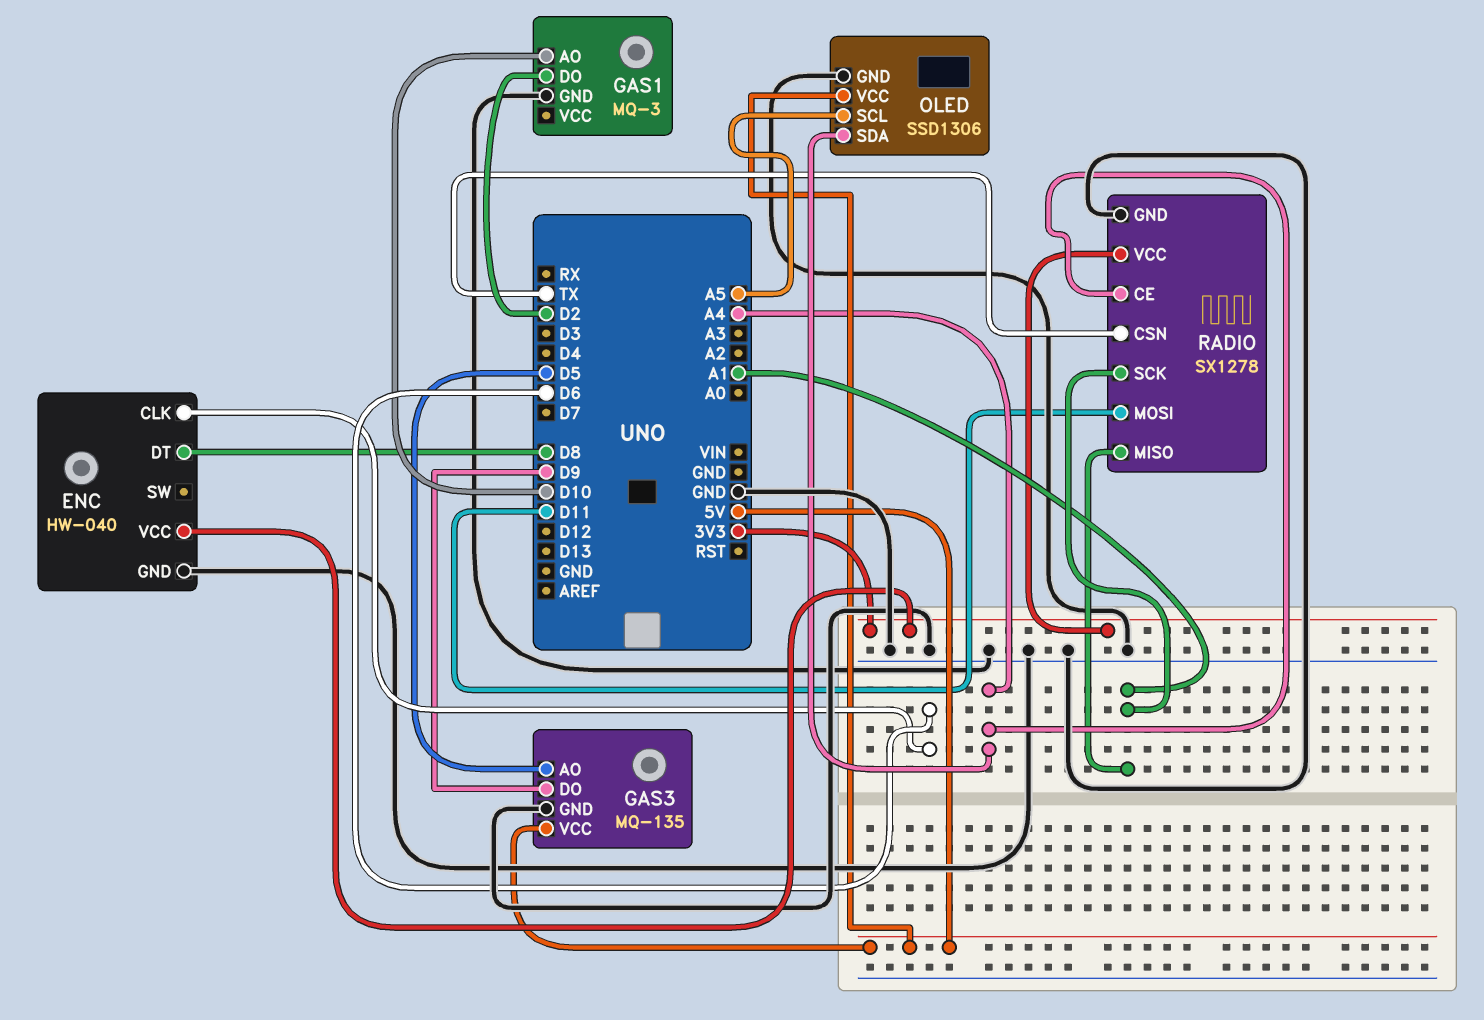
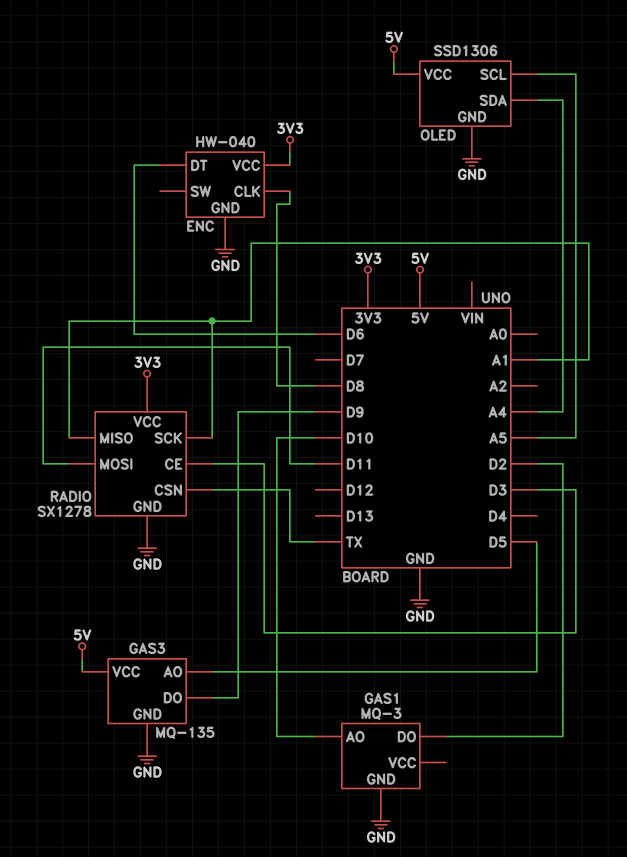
ENC pin CLK: D6 -> D8
ENC pin DT: D8 -> D6
RADIO pin CE: A4 -> D3

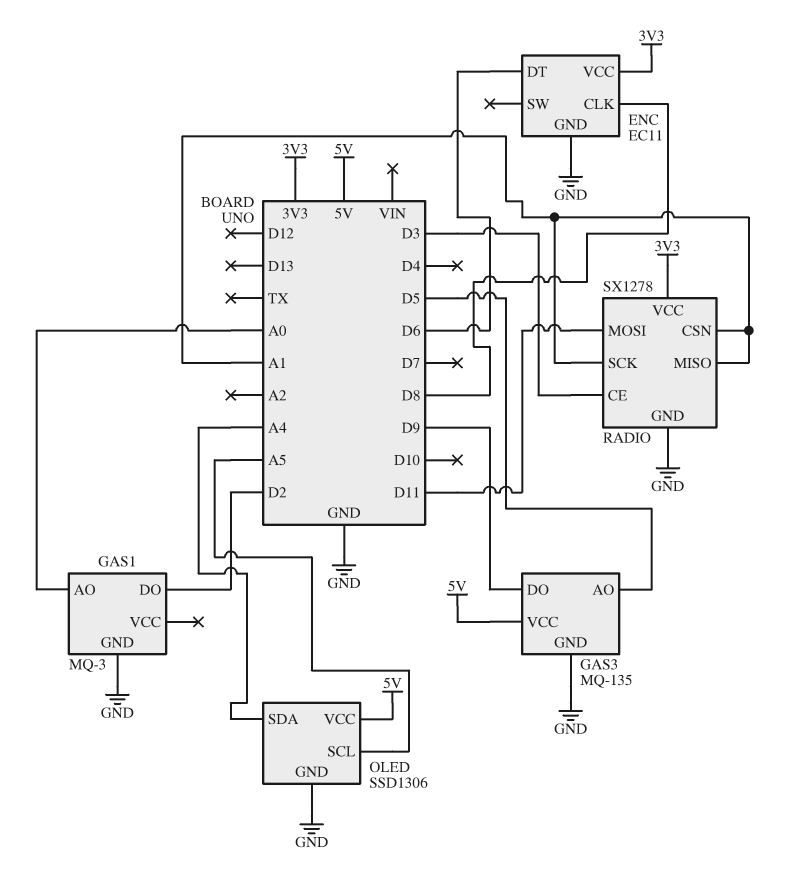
ENC: HW-040 -> EC11
GAS1 pin AO: D10 -> A0
RADIO pin CSN: TX -> A1

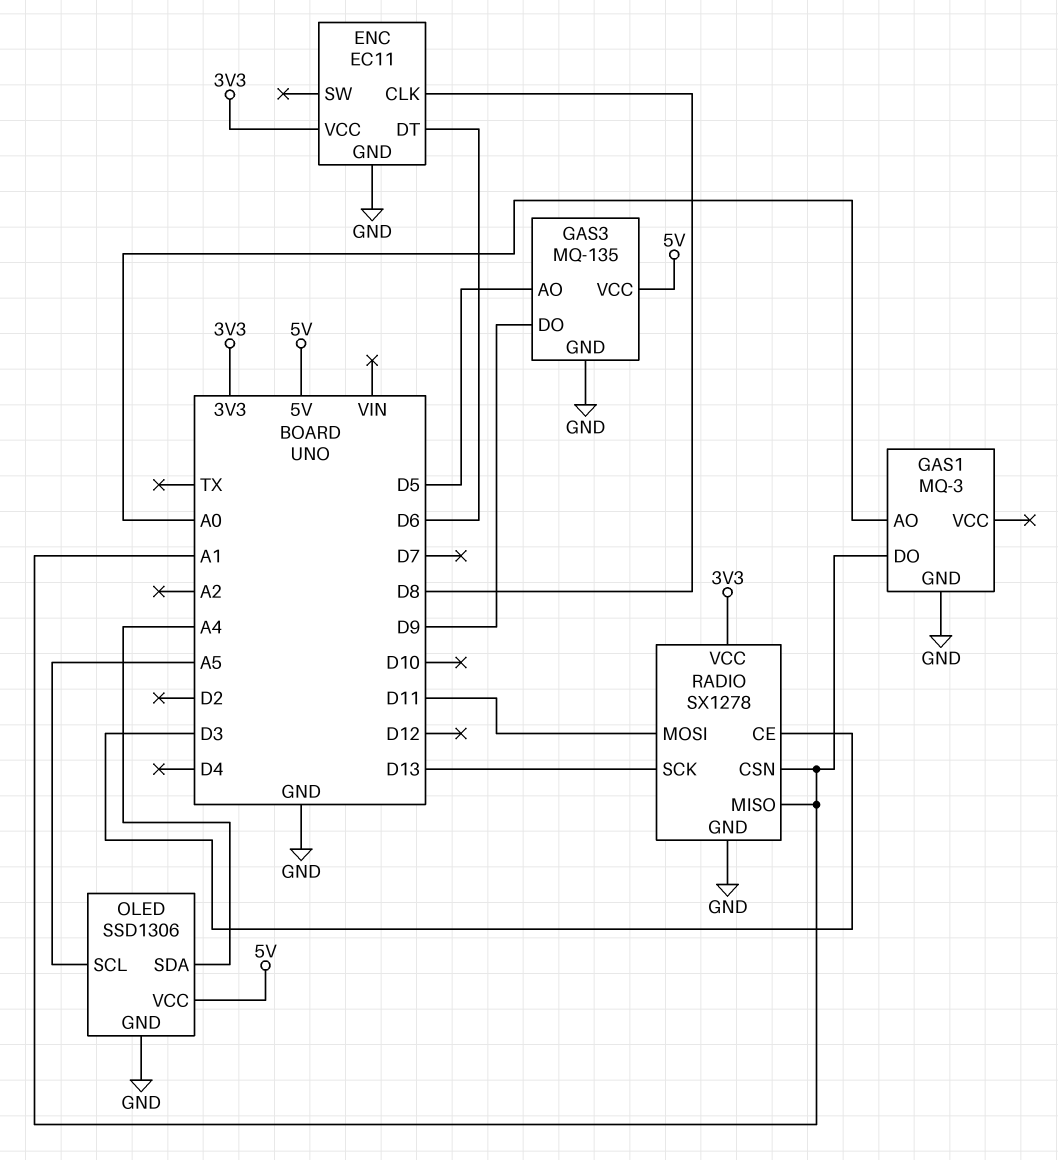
GAS1 pin DO: D2 -> A1
RADIO pin SCK: A1 -> D13

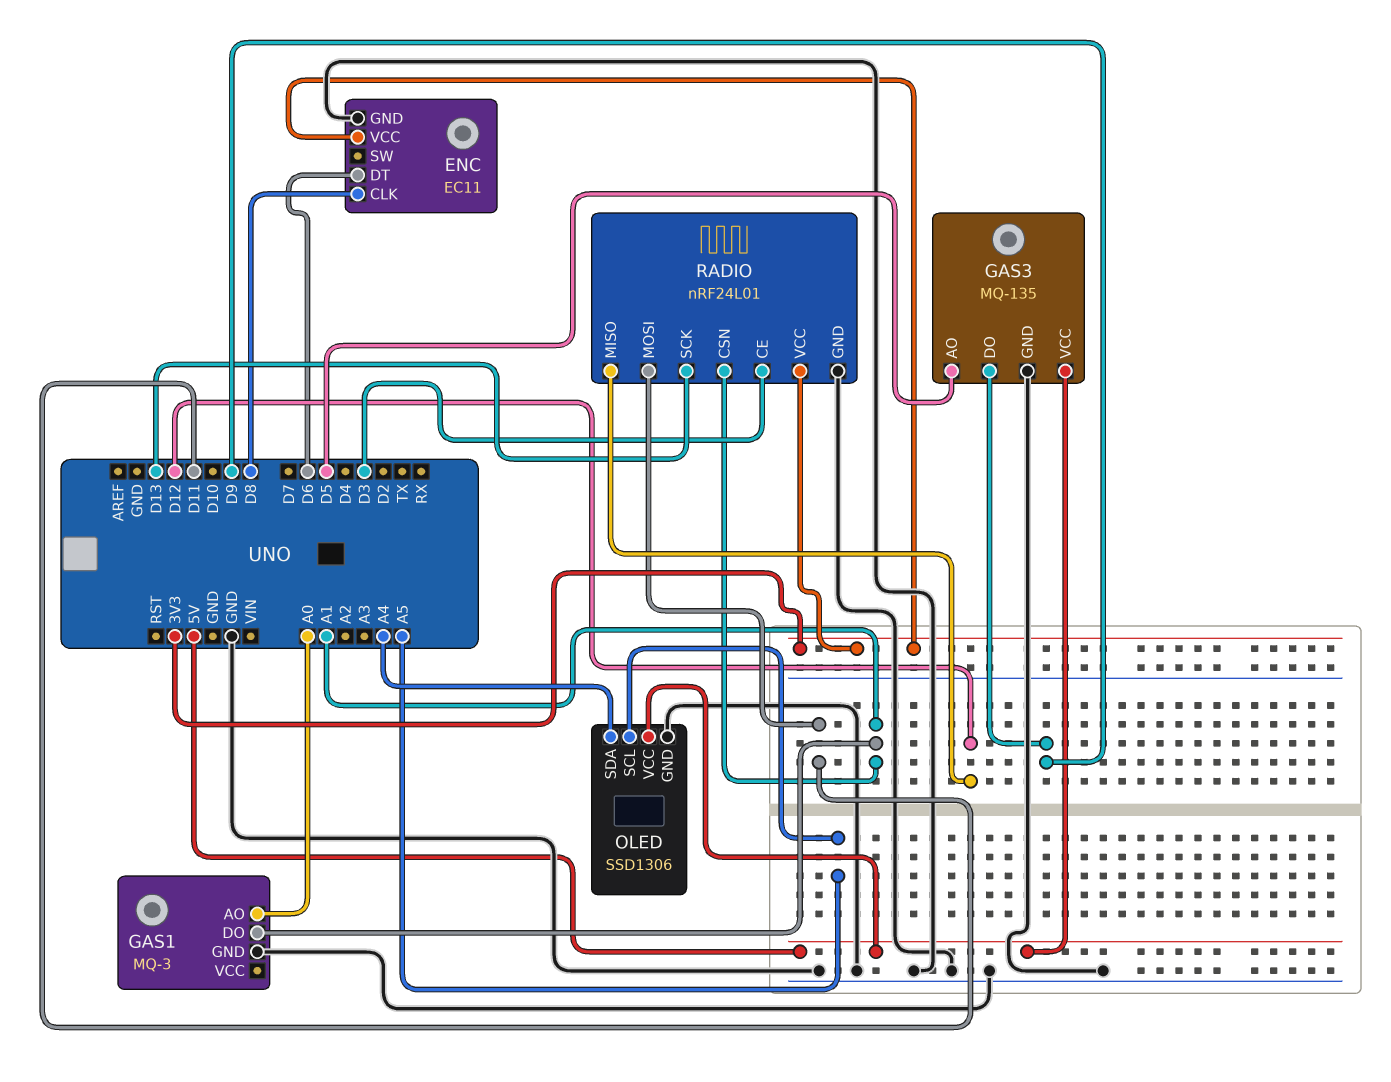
RADIO: SX1278 -> nRF24L01
RADIO pin MISO: A1 -> D12

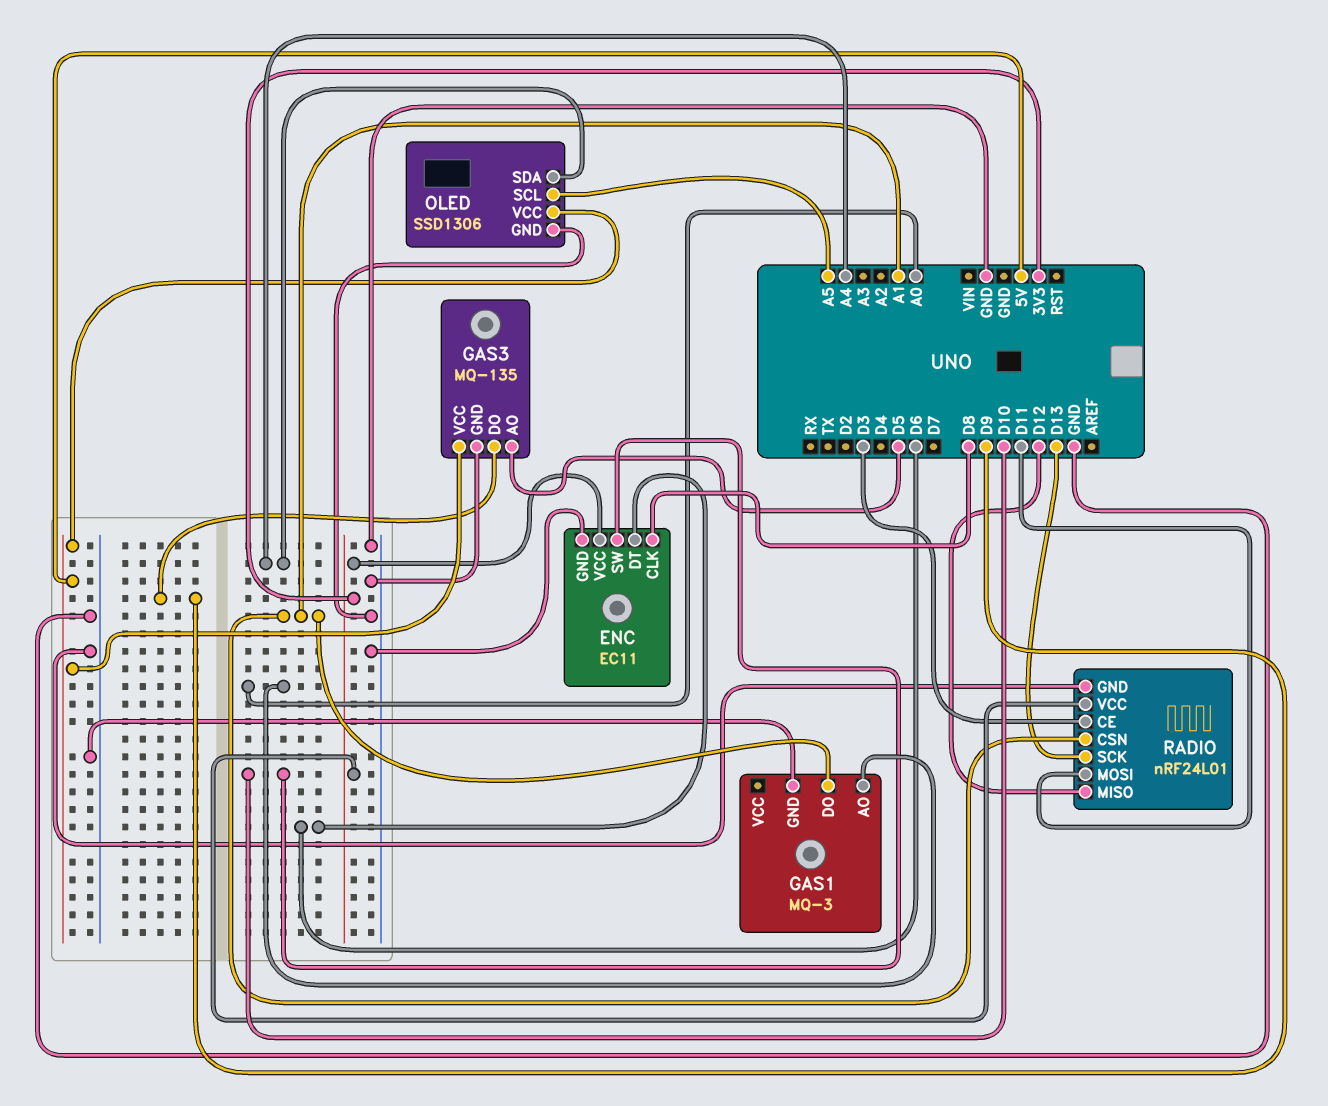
ENC pin SW: none -> D10

